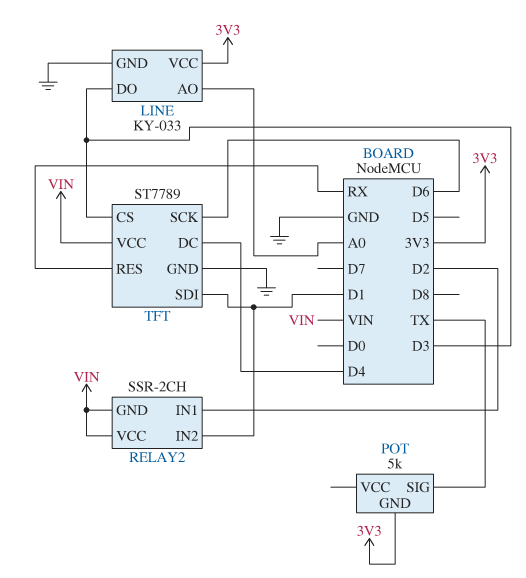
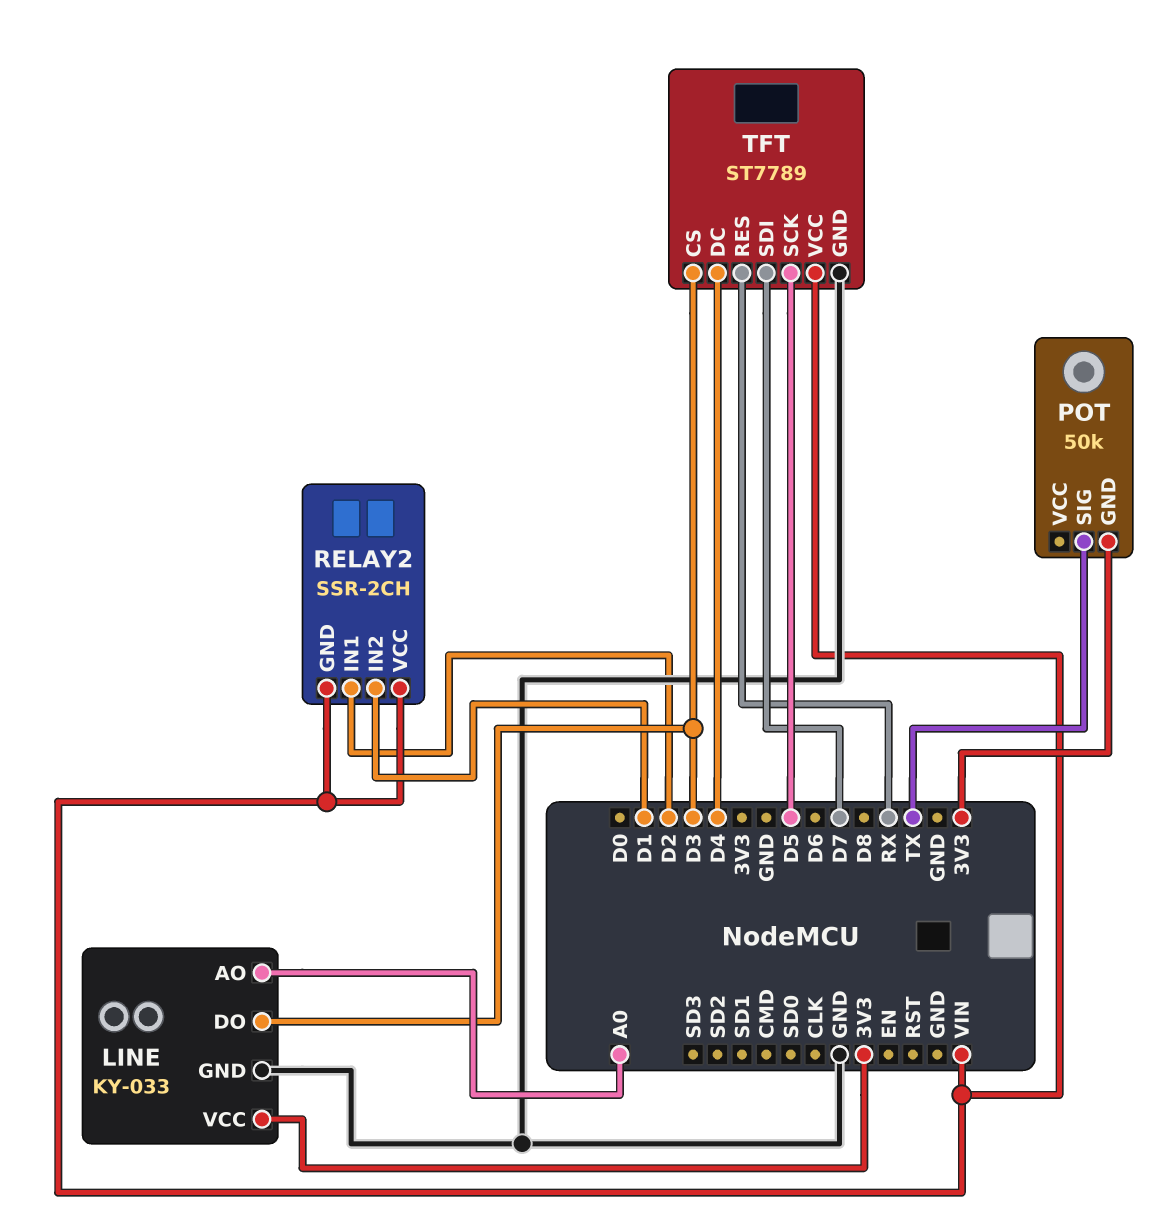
POT: 5k -> 50k
TFT pin SCK: D6 -> D5
TFT pin SDI: D1 -> D7

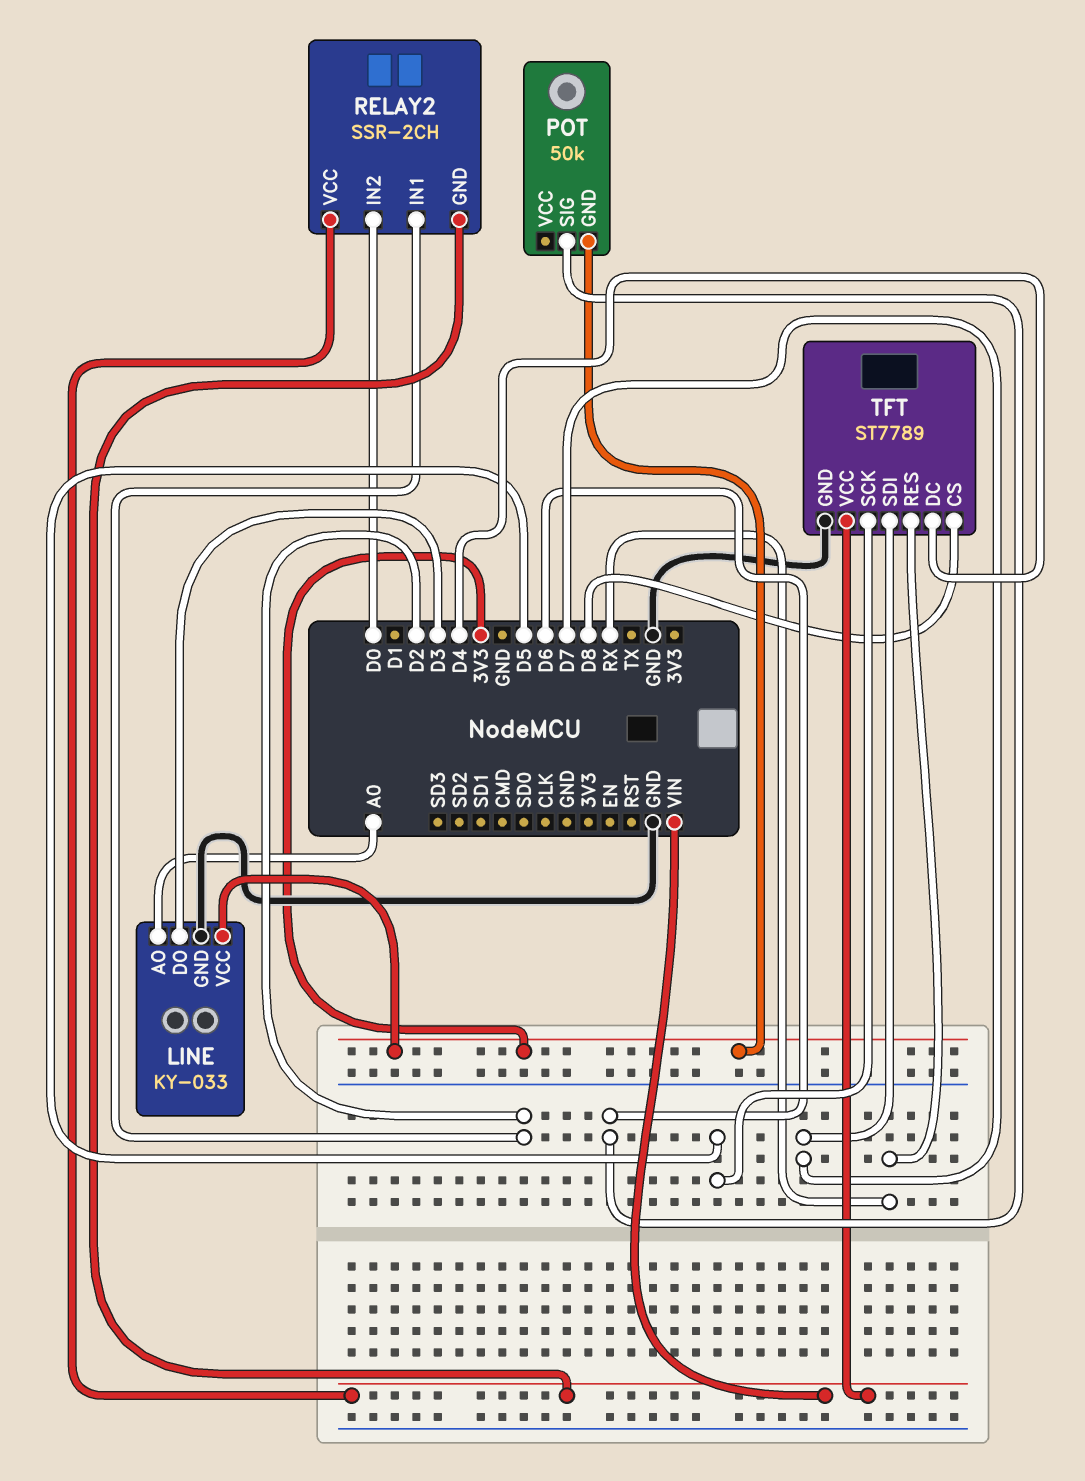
POT pin SIG: TX -> D6
RELAY2 pin IN2: D1 -> D0
TFT pin CS: D3 -> D8

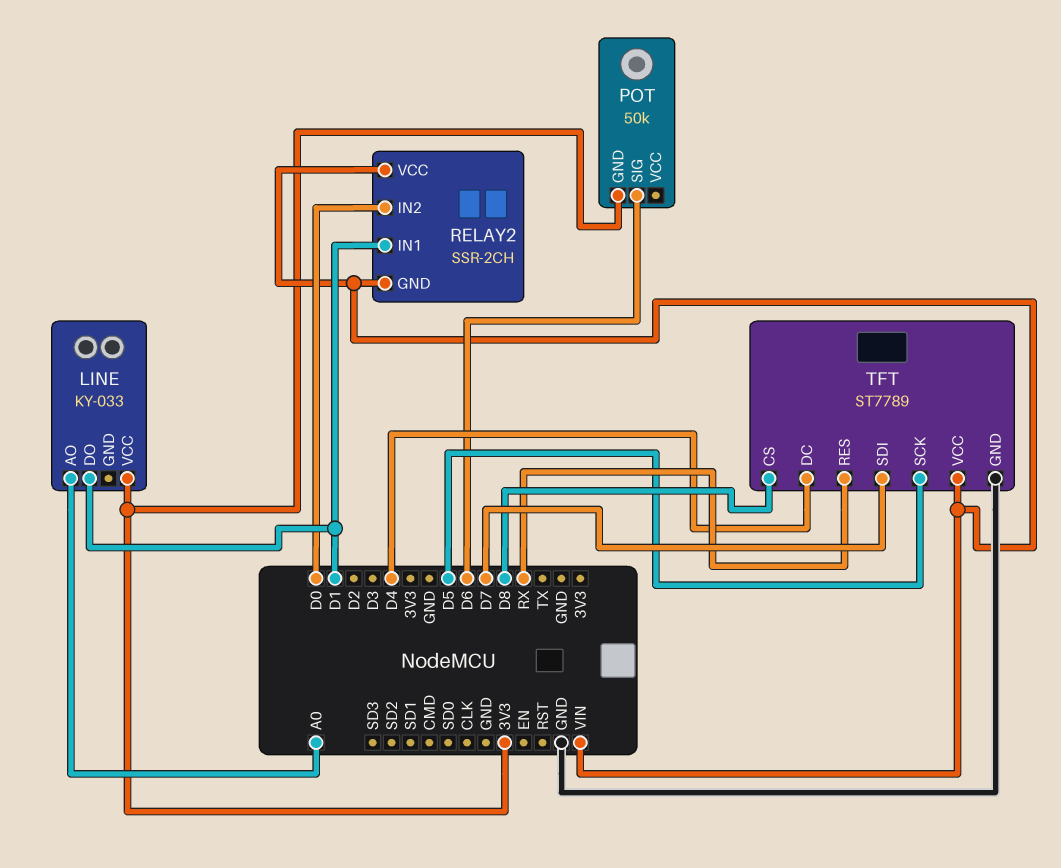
LINE pin DO: D3 -> D1
LINE pin GND: GND -> none
RELAY2 pin IN1: D2 -> D1

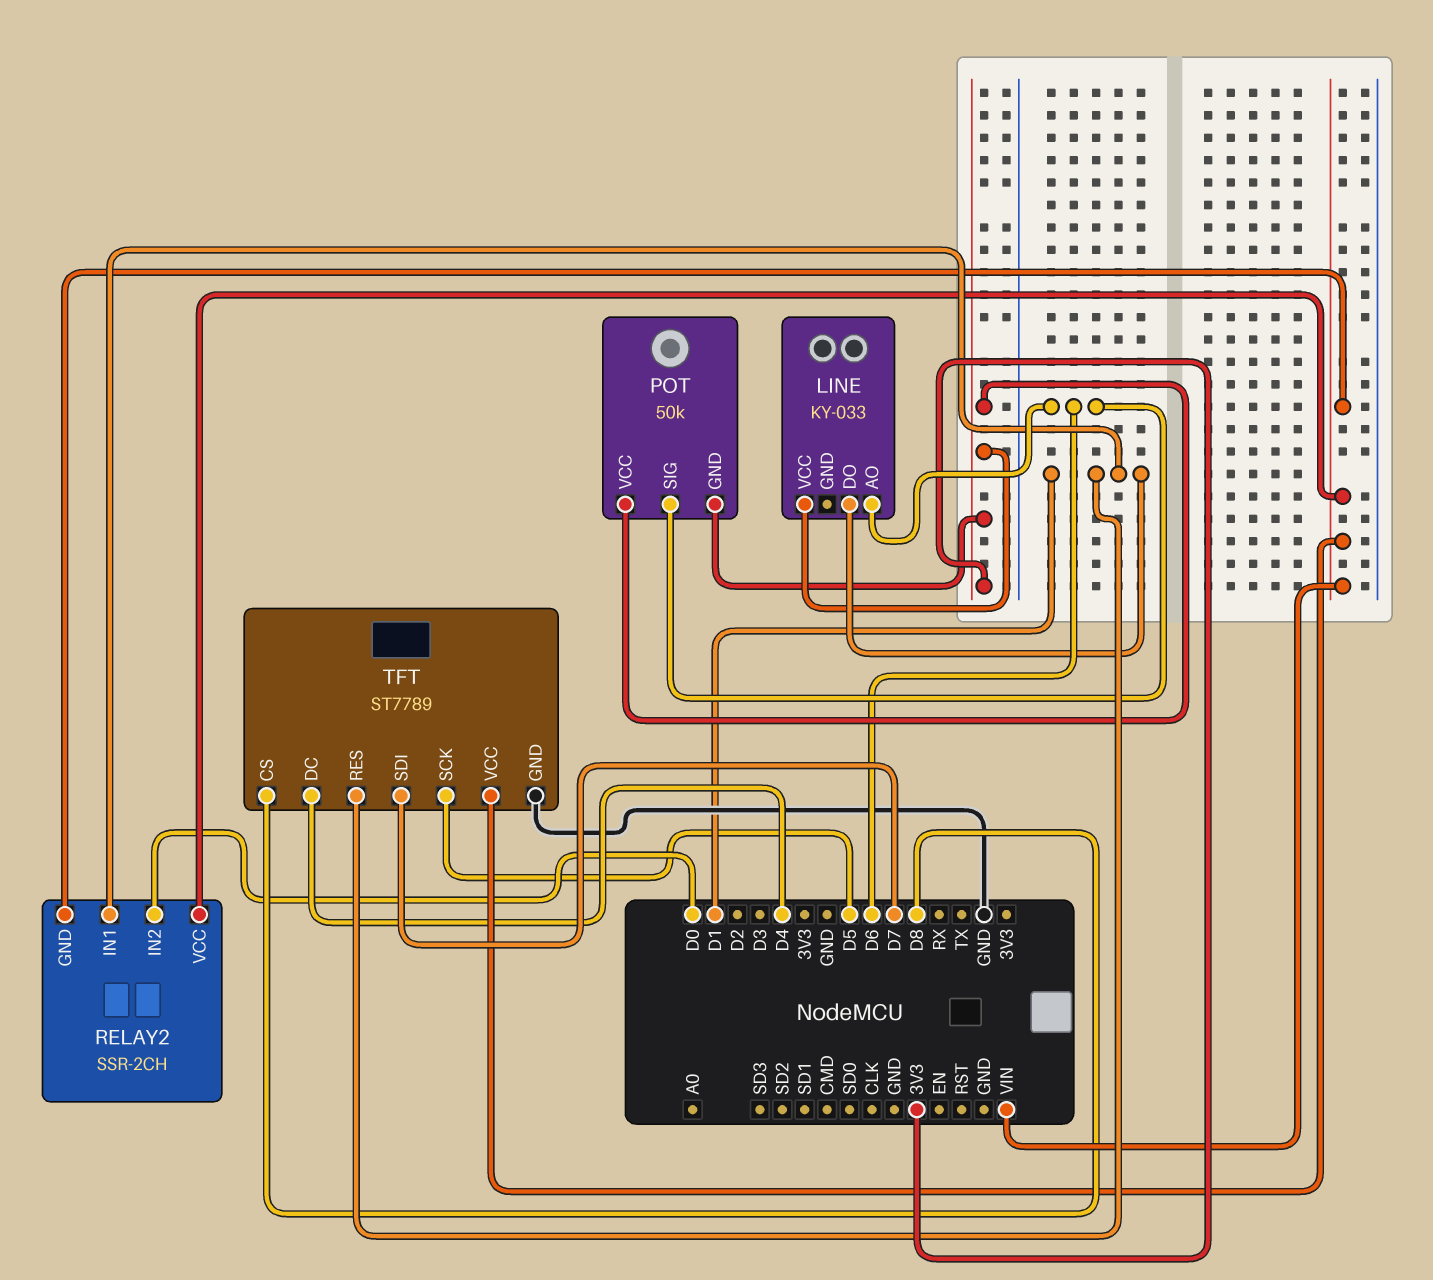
LINE pin AO: A0 -> D6
POT pin VCC: none -> 3V3
TFT pin RES: RX -> D1

